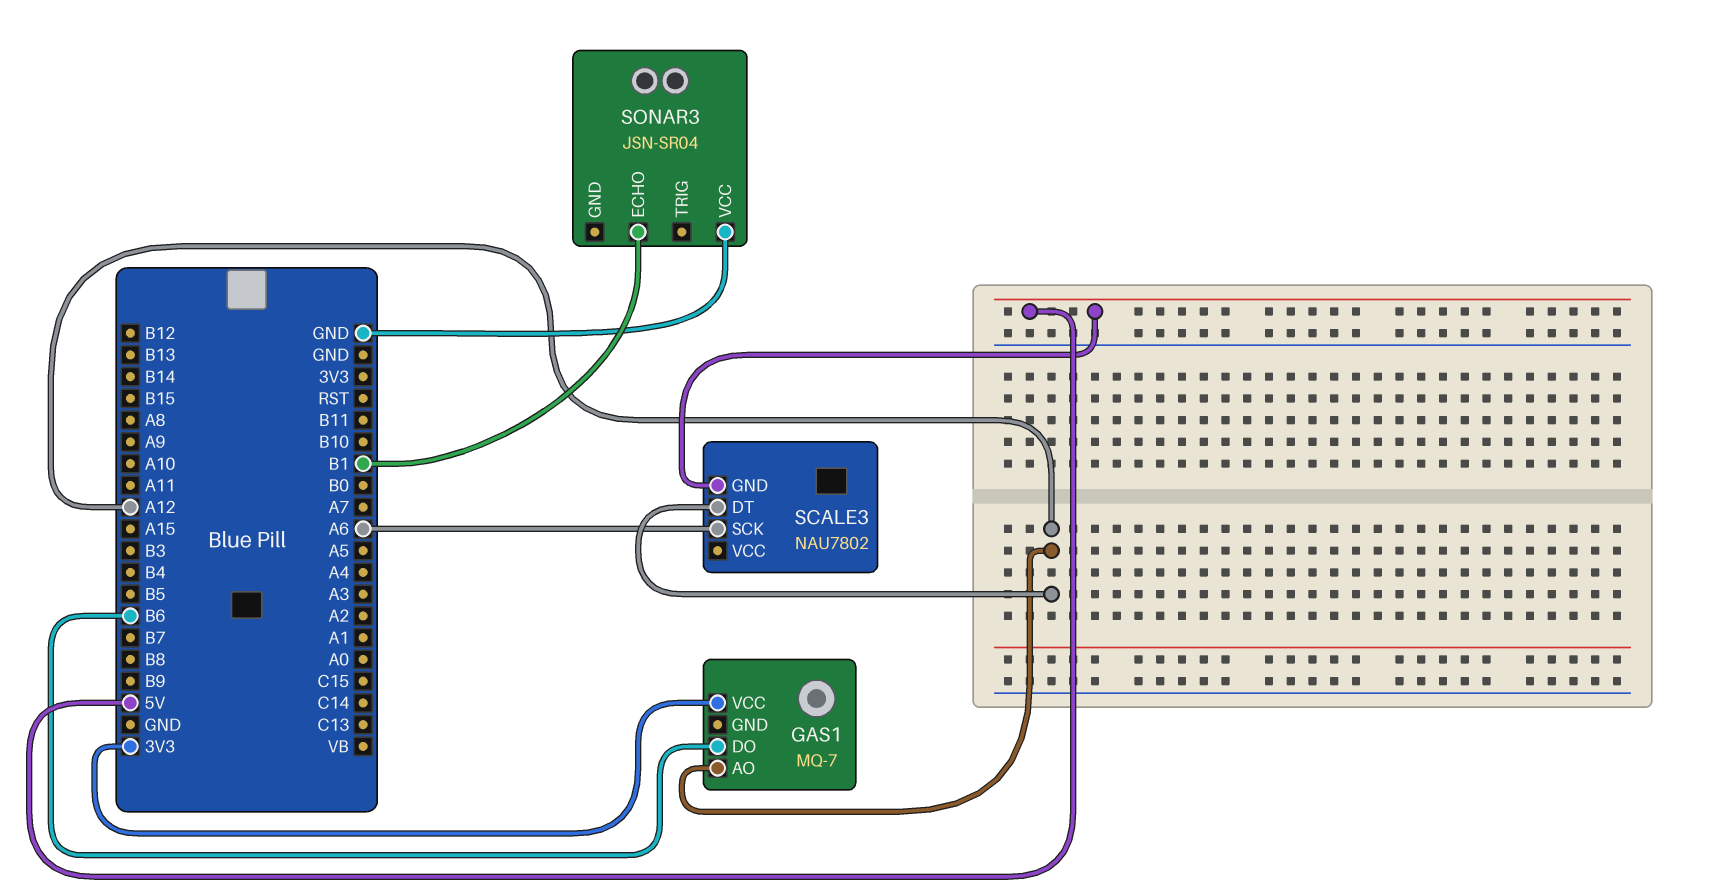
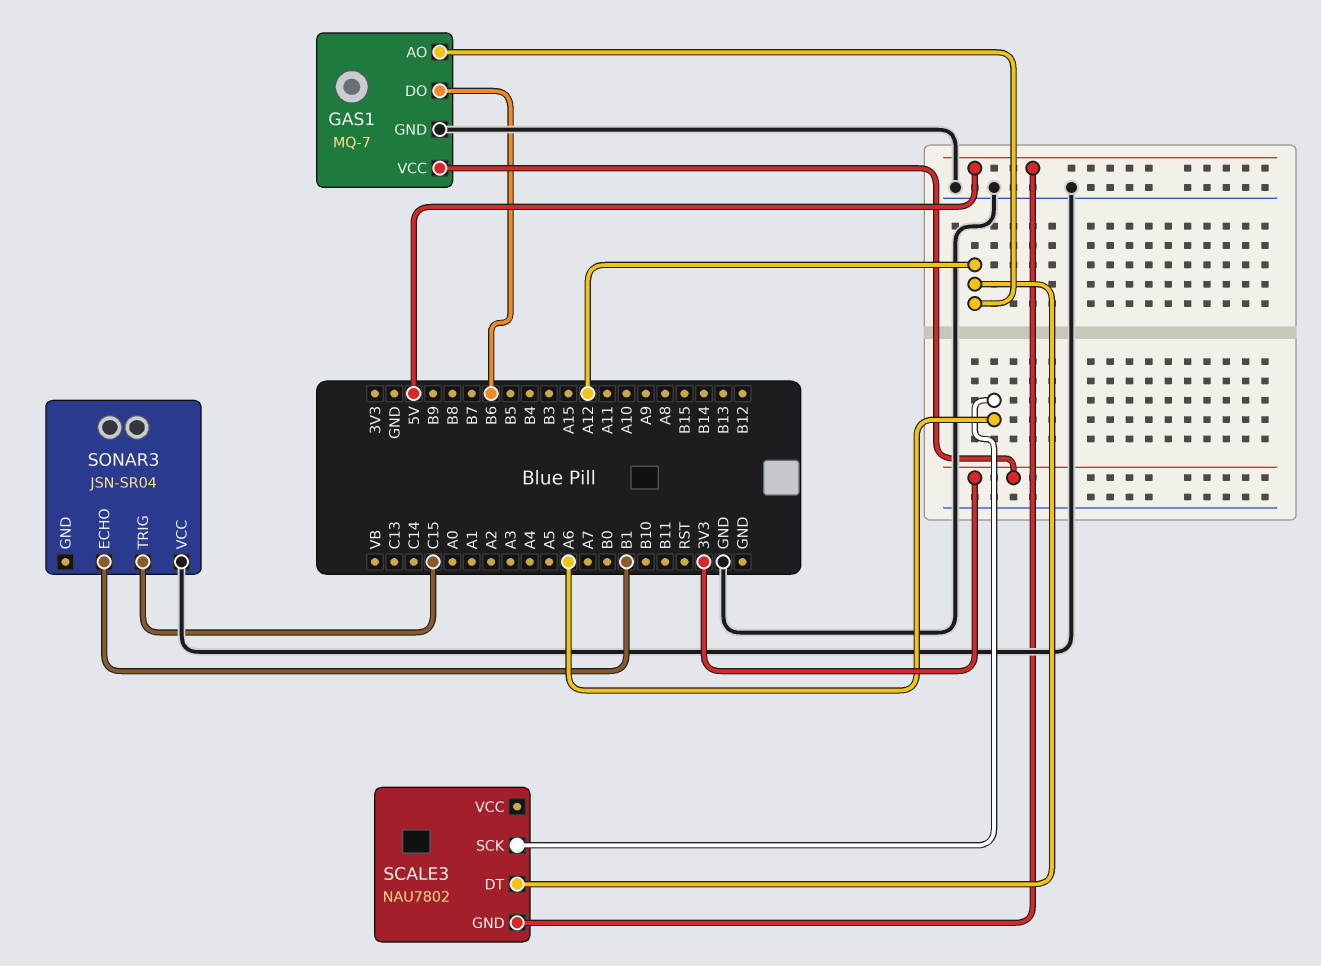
GAS1 pin GND: none -> GND
SONAR3 pin TRIG: none -> C15

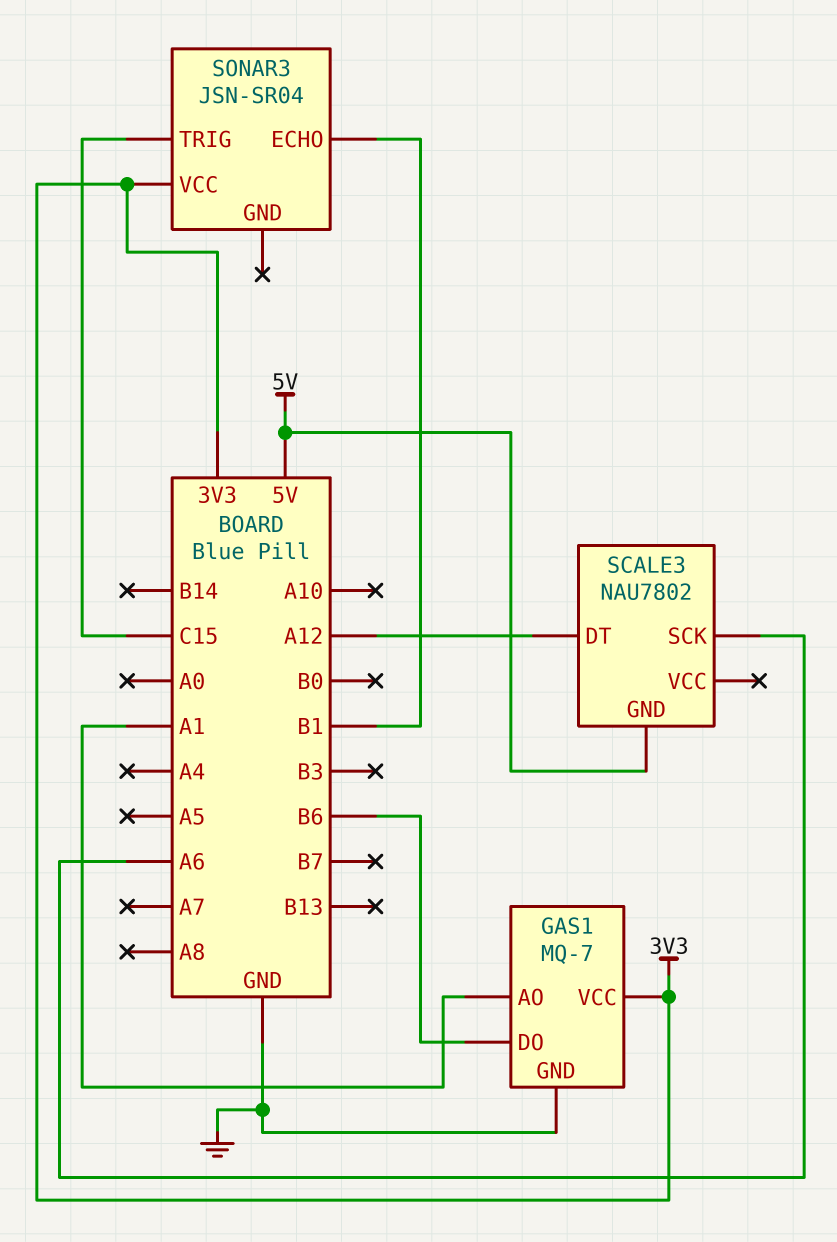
GAS1 pin AO: A12 -> A1
SONAR3 pin VCC: GND -> 3V3

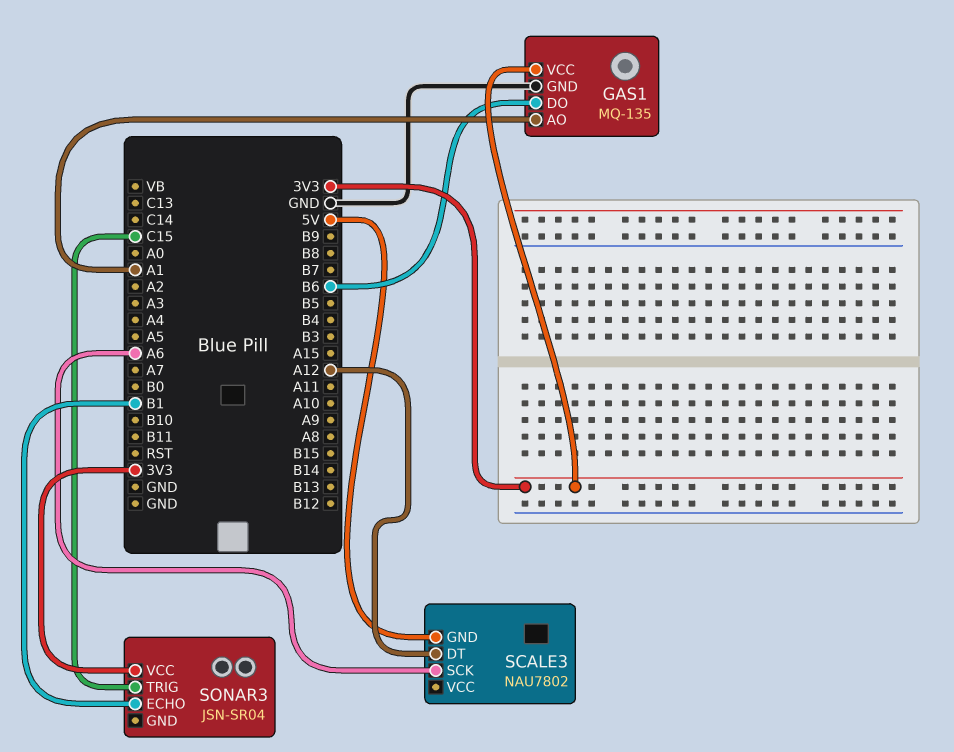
GAS1: MQ-7 -> MQ-135

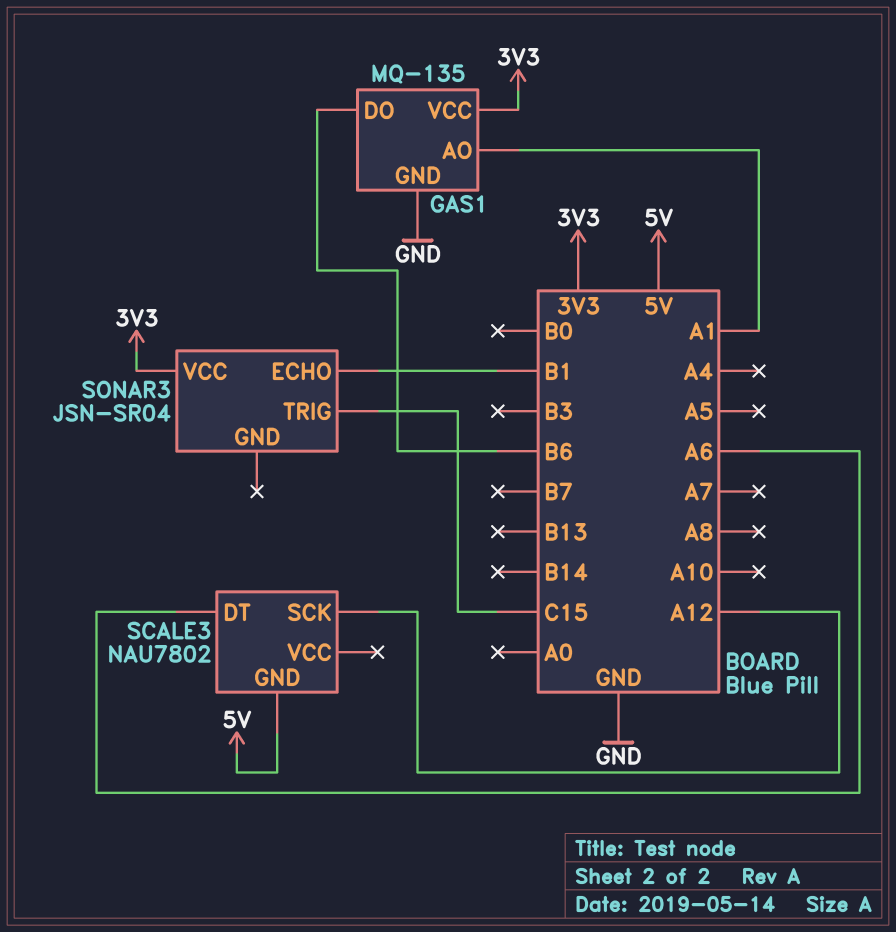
SCALE3 pin DT: A12 -> A6
SCALE3 pin SCK: A6 -> A12

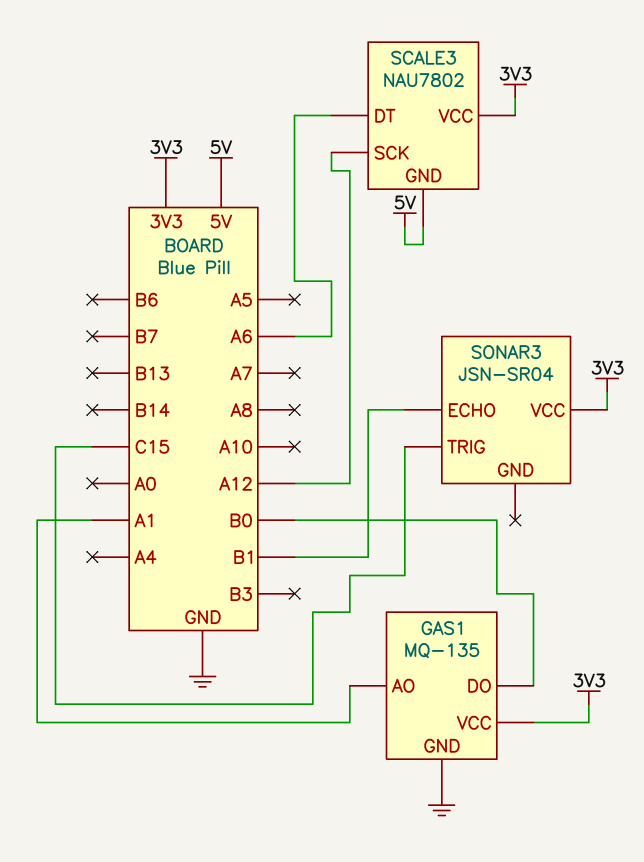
GAS1 pin DO: B6 -> B0
SCALE3 pin VCC: none -> 3V3

